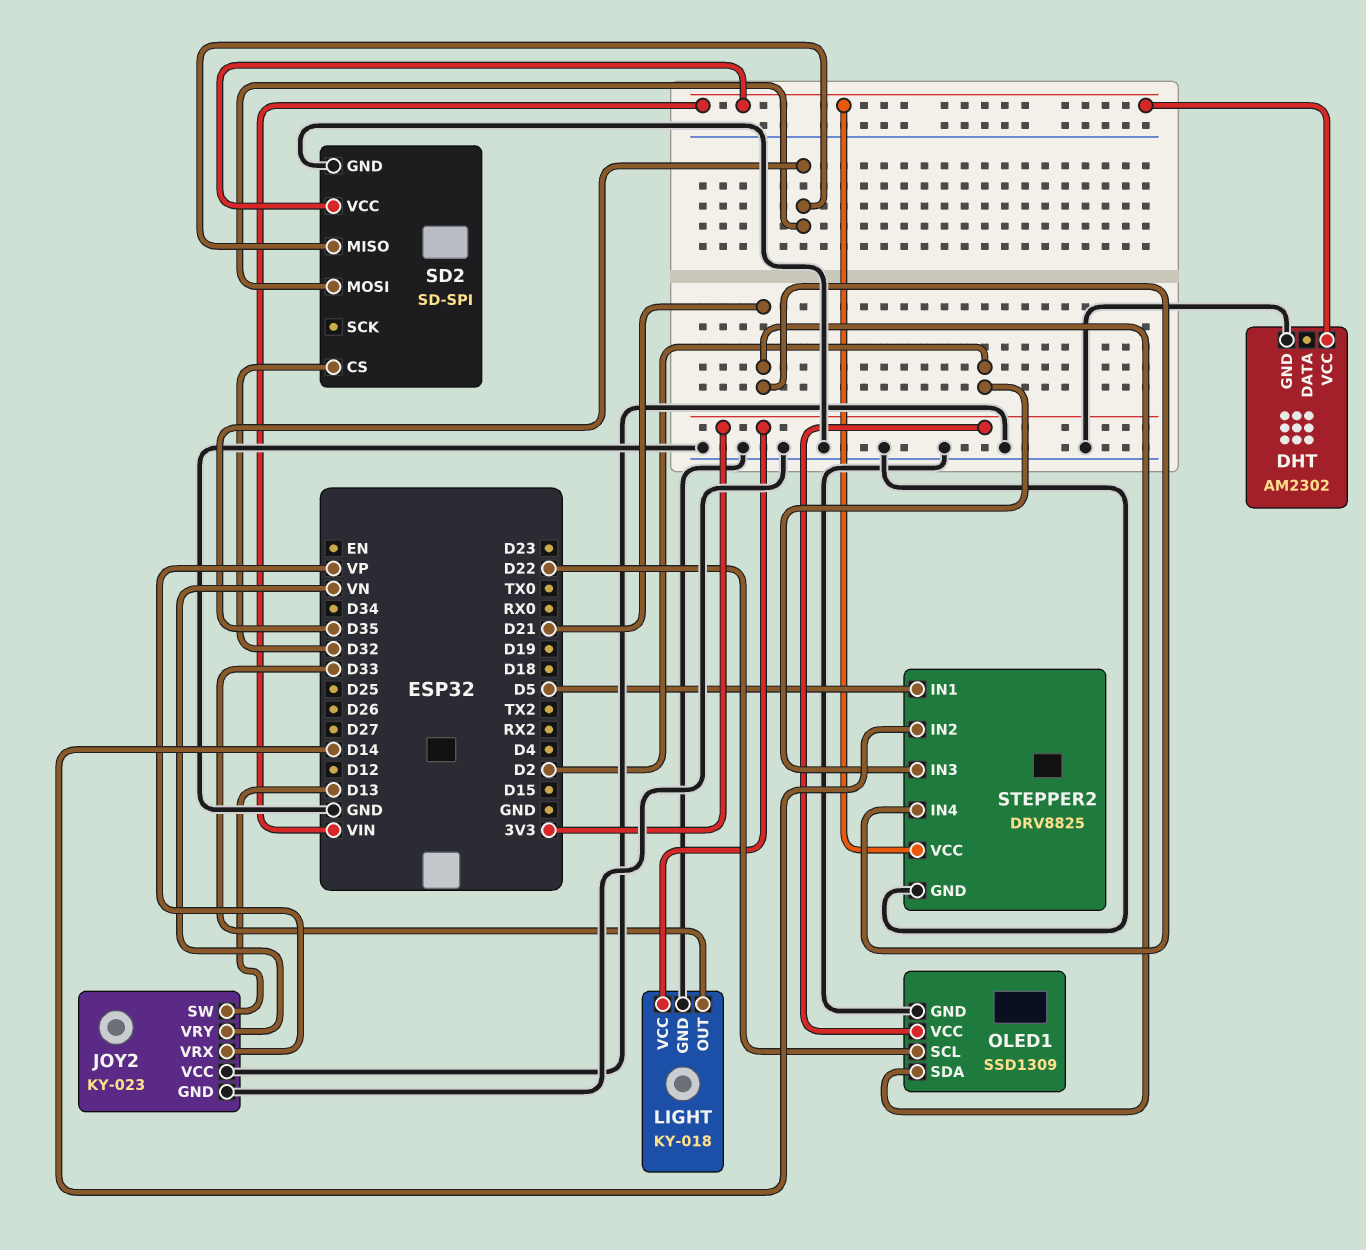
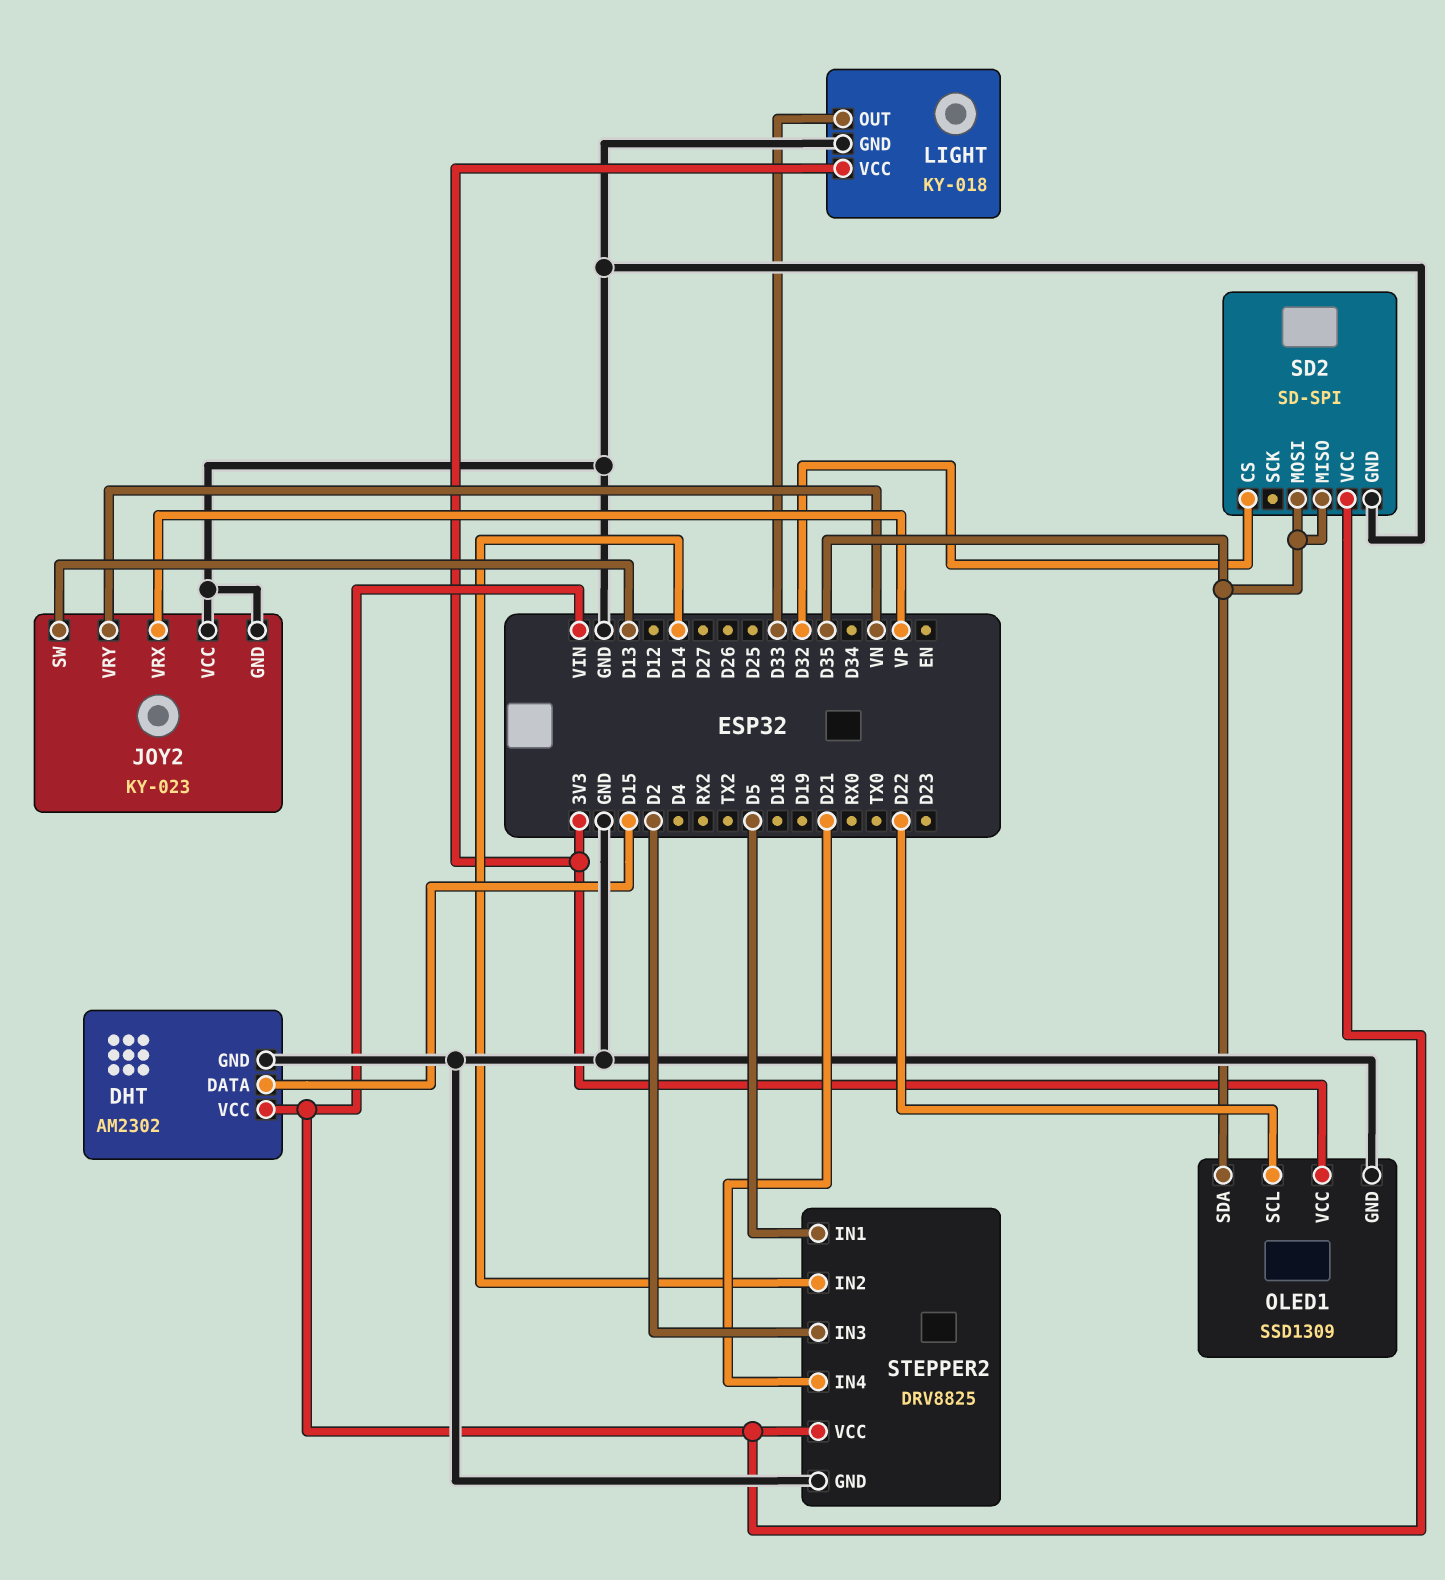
DHT pin DATA: none -> D15
OLED1 pin SDA: D21 -> D35

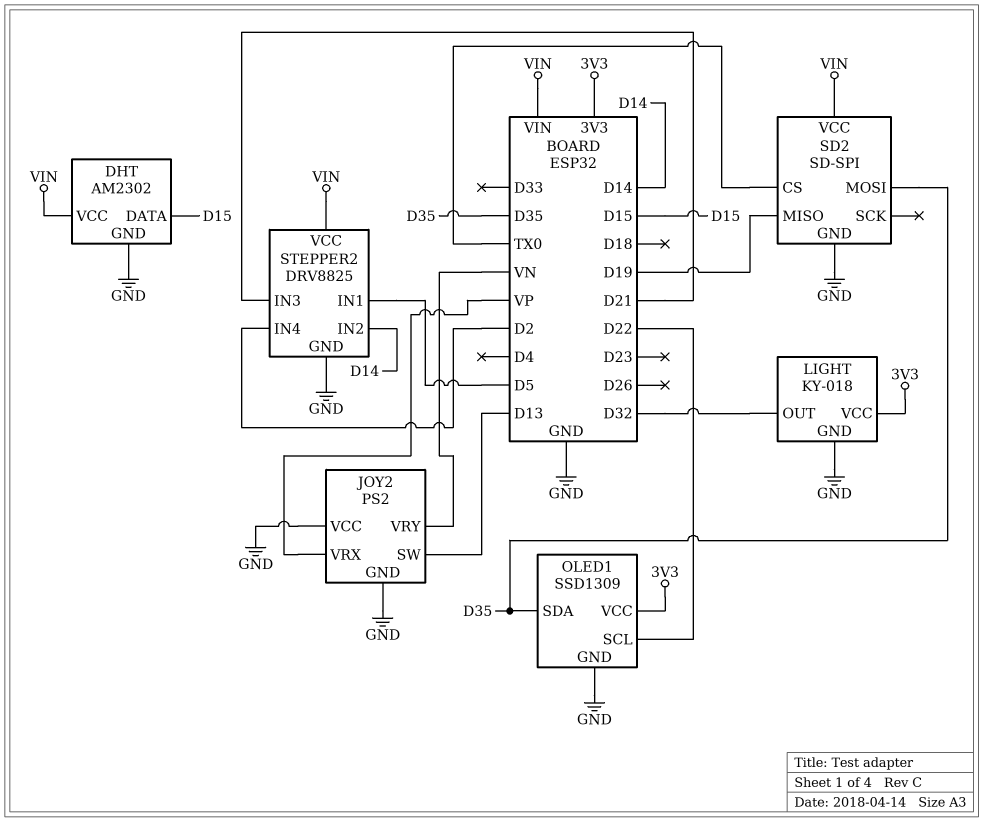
JOY2: KY-023 -> PS2
LIGHT pin OUT: D33 -> D32
SD2 pin CS: D32 -> TX0
SD2 pin MISO: D35 -> D19
STEPPER2 pin IN3: D2 -> D21
STEPPER2 pin IN4: D21 -> D2

